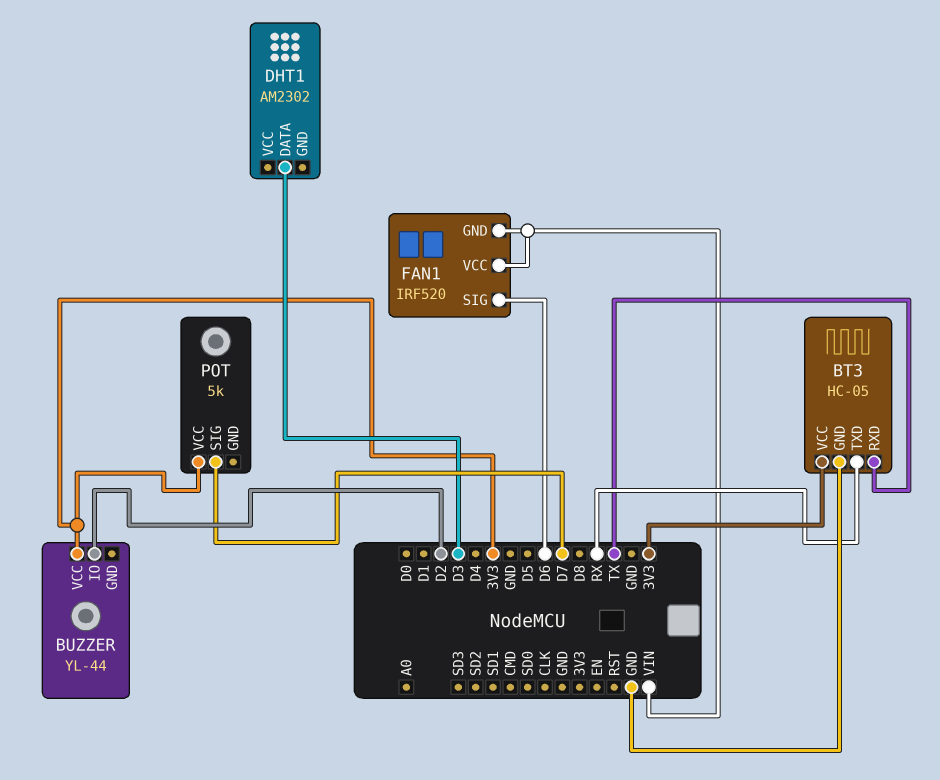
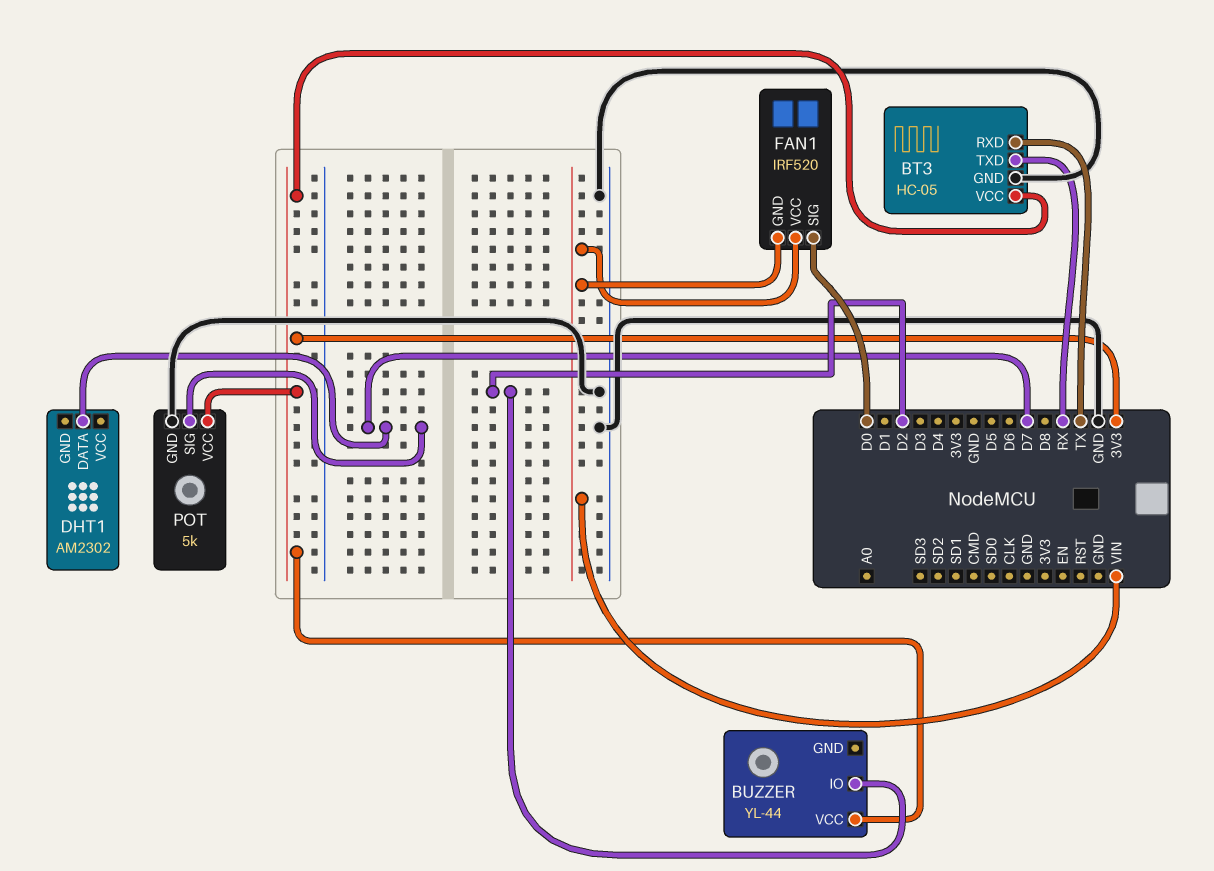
DHT1 pin DATA: D3 -> D7
FAN1 pin SIG: D6 -> D0
POT pin GND: none -> GND

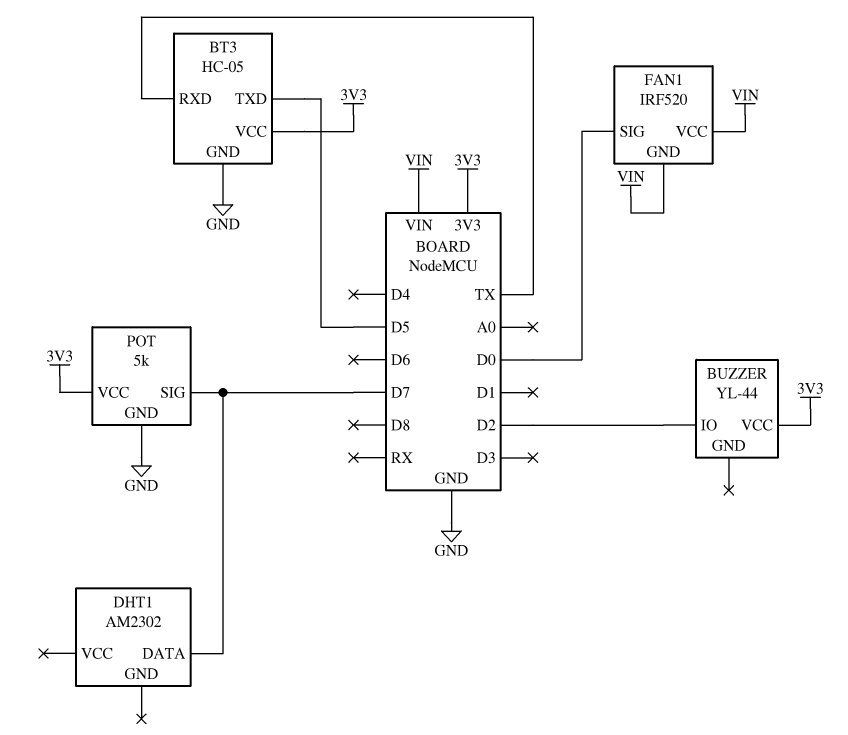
BT3 pin TXD: RX -> D5

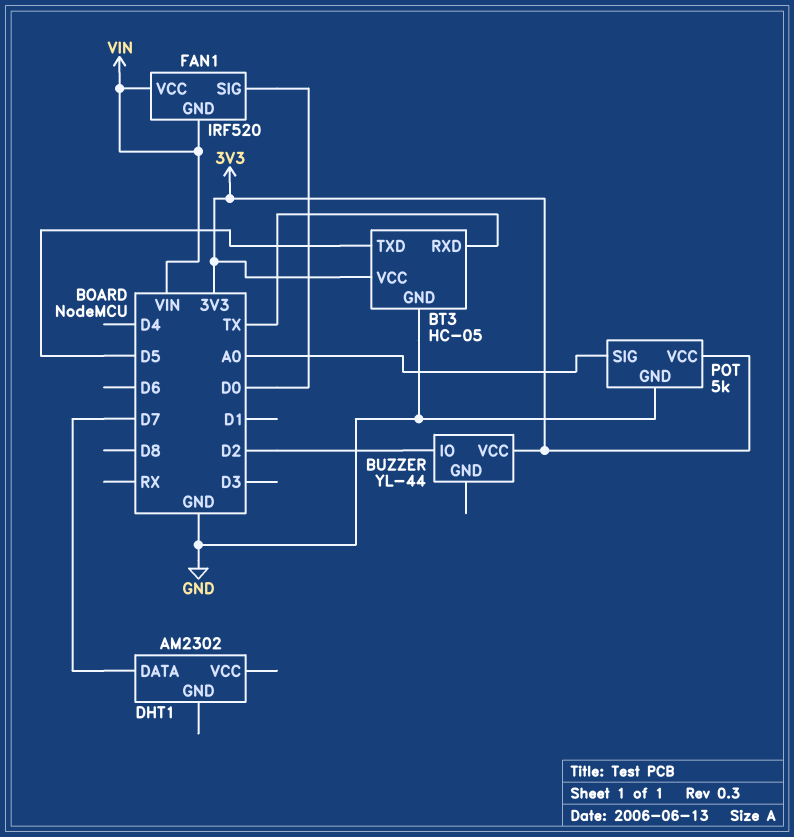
POT pin SIG: D7 -> A0

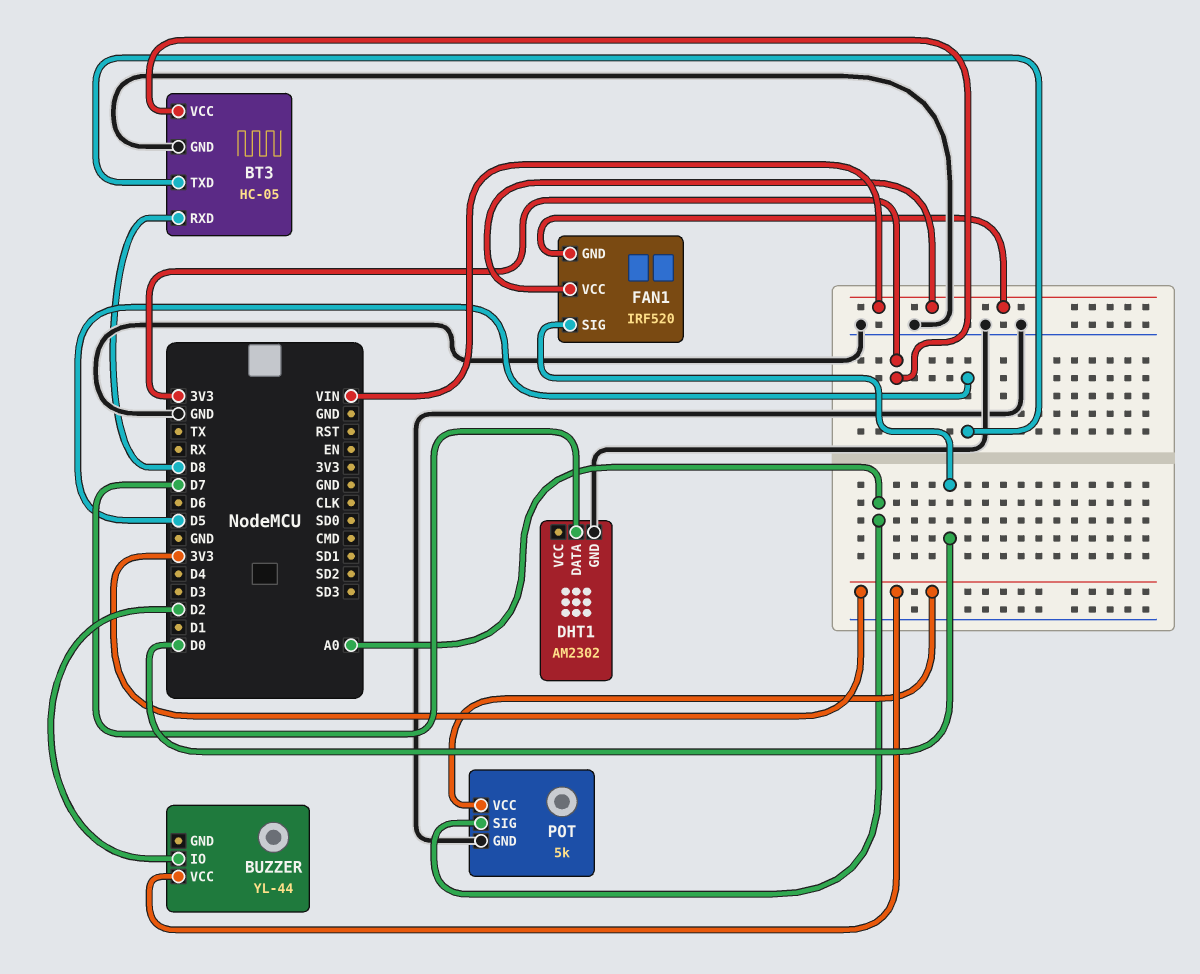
BT3 pin RXD: TX -> D8
DHT1 pin GND: none -> GND

